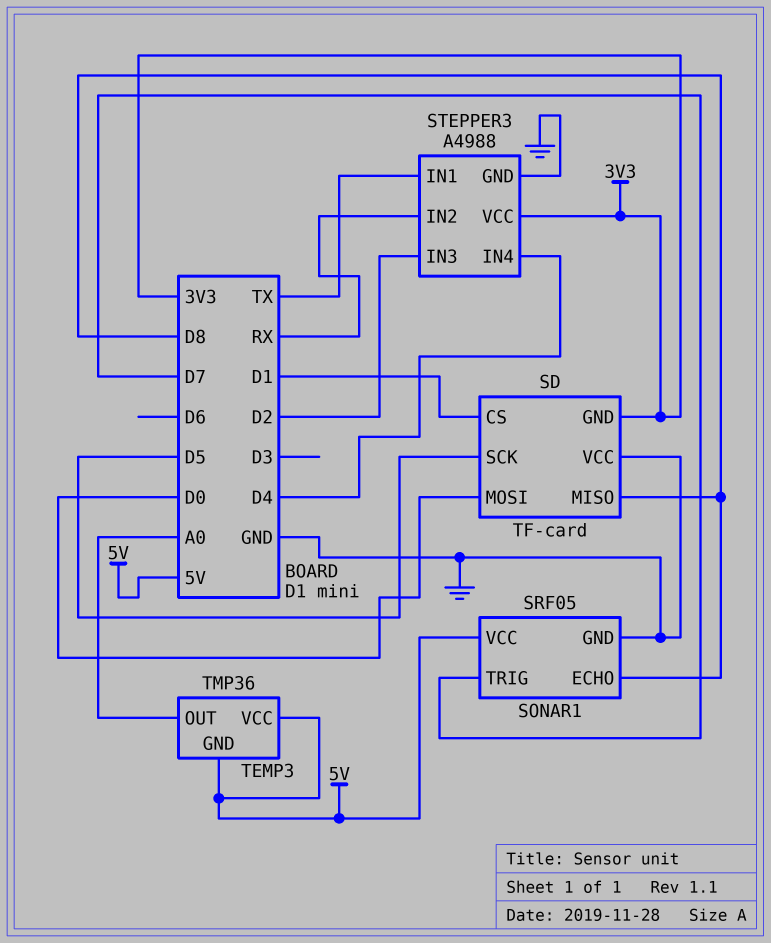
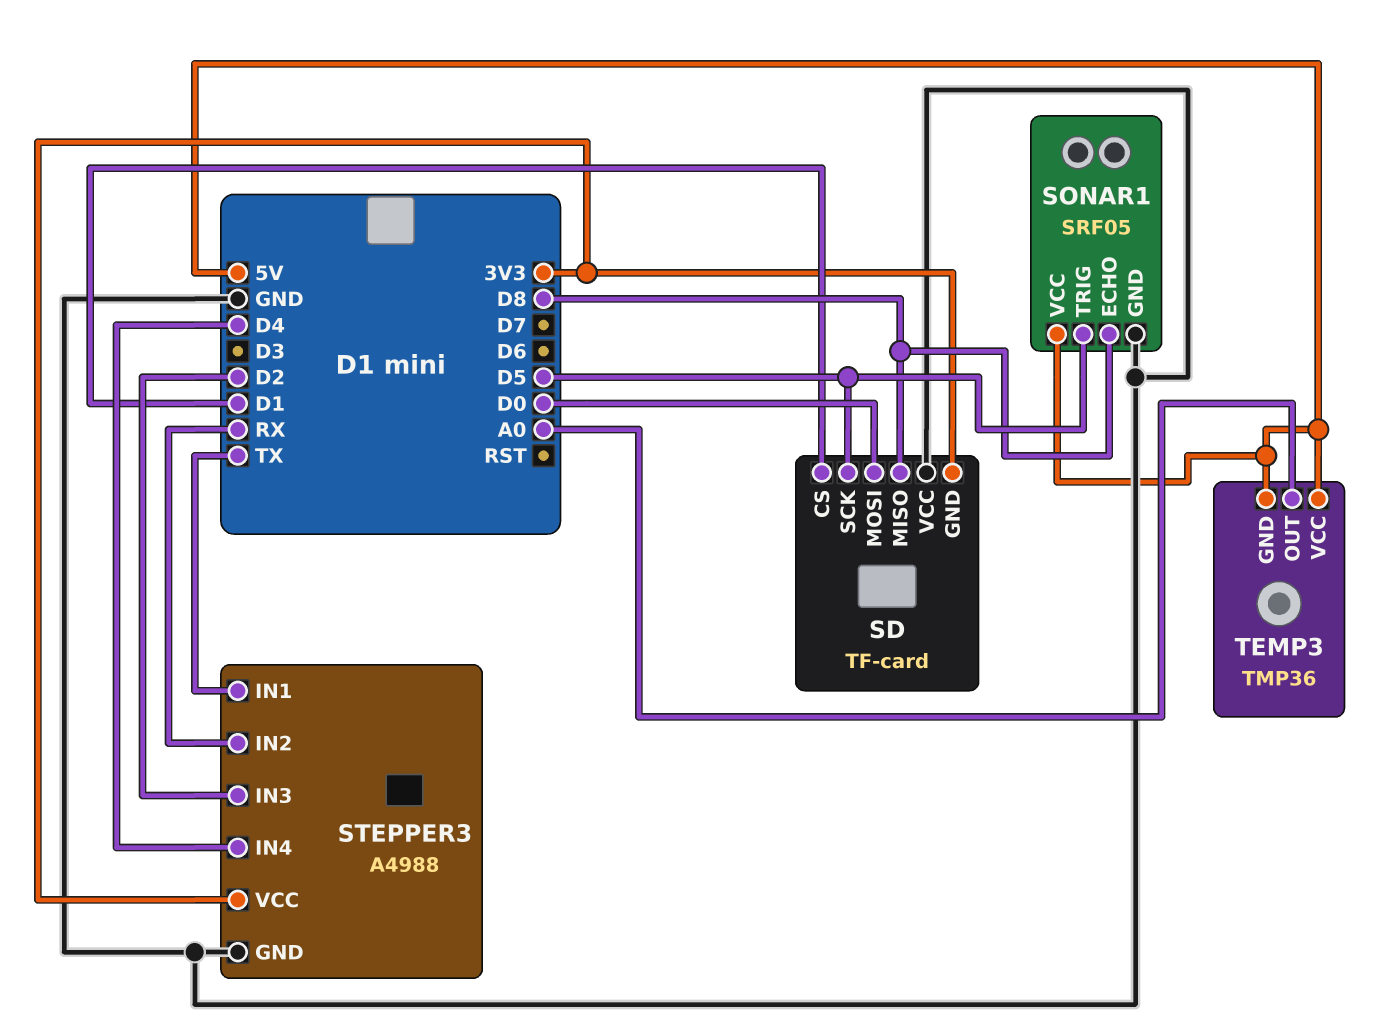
SONAR1 pin TRIG: D7 -> D5

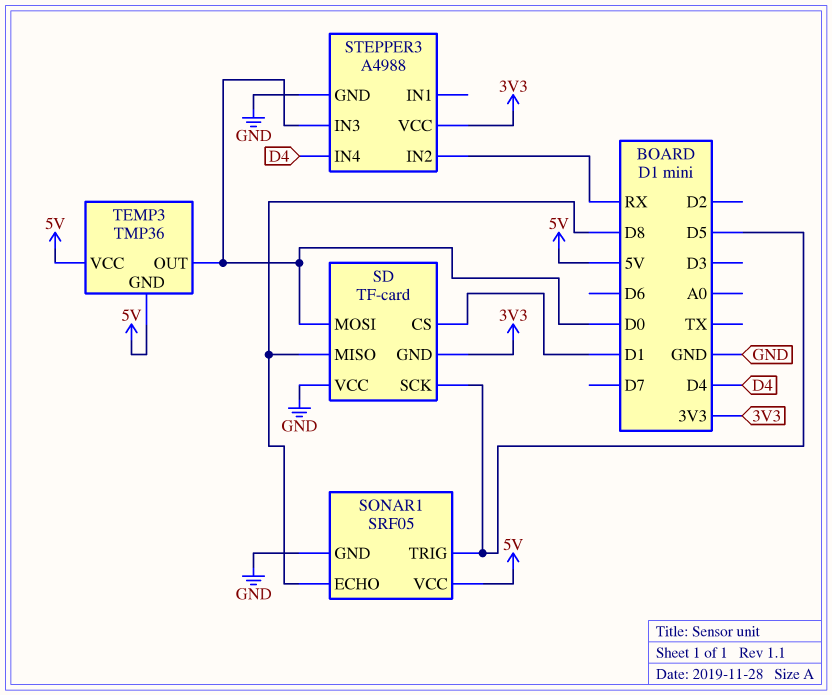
STEPPER3 pin IN1: TX -> none
STEPPER3 pin IN3: D2 -> D0
TEMP3 pin OUT: A0 -> D0

